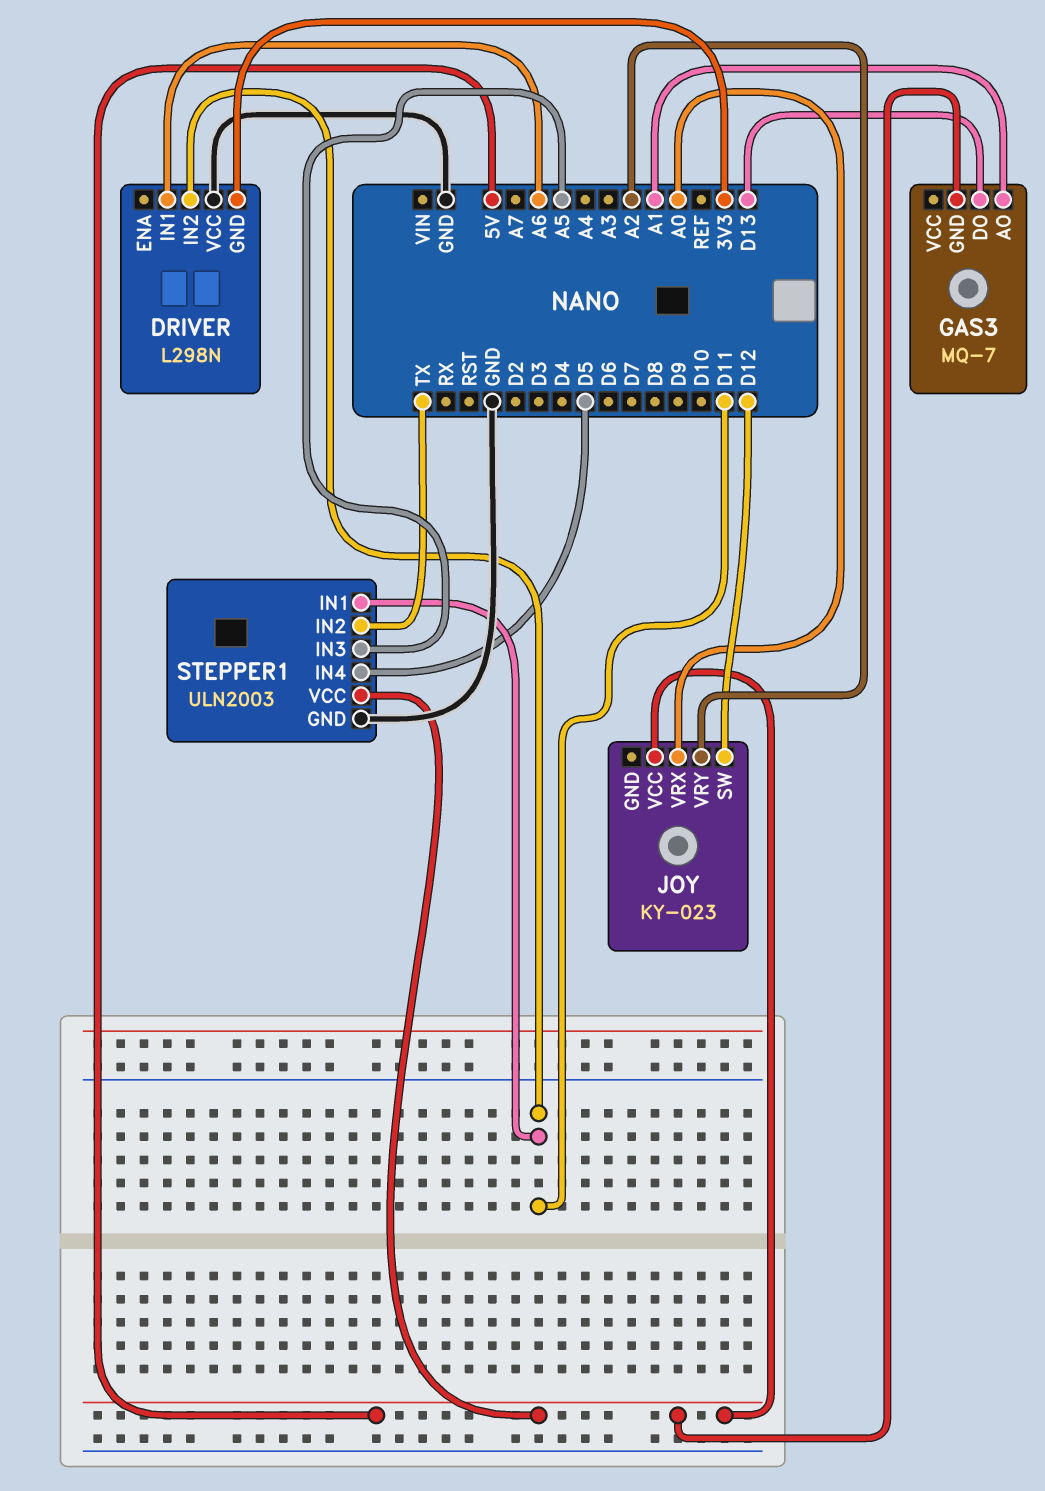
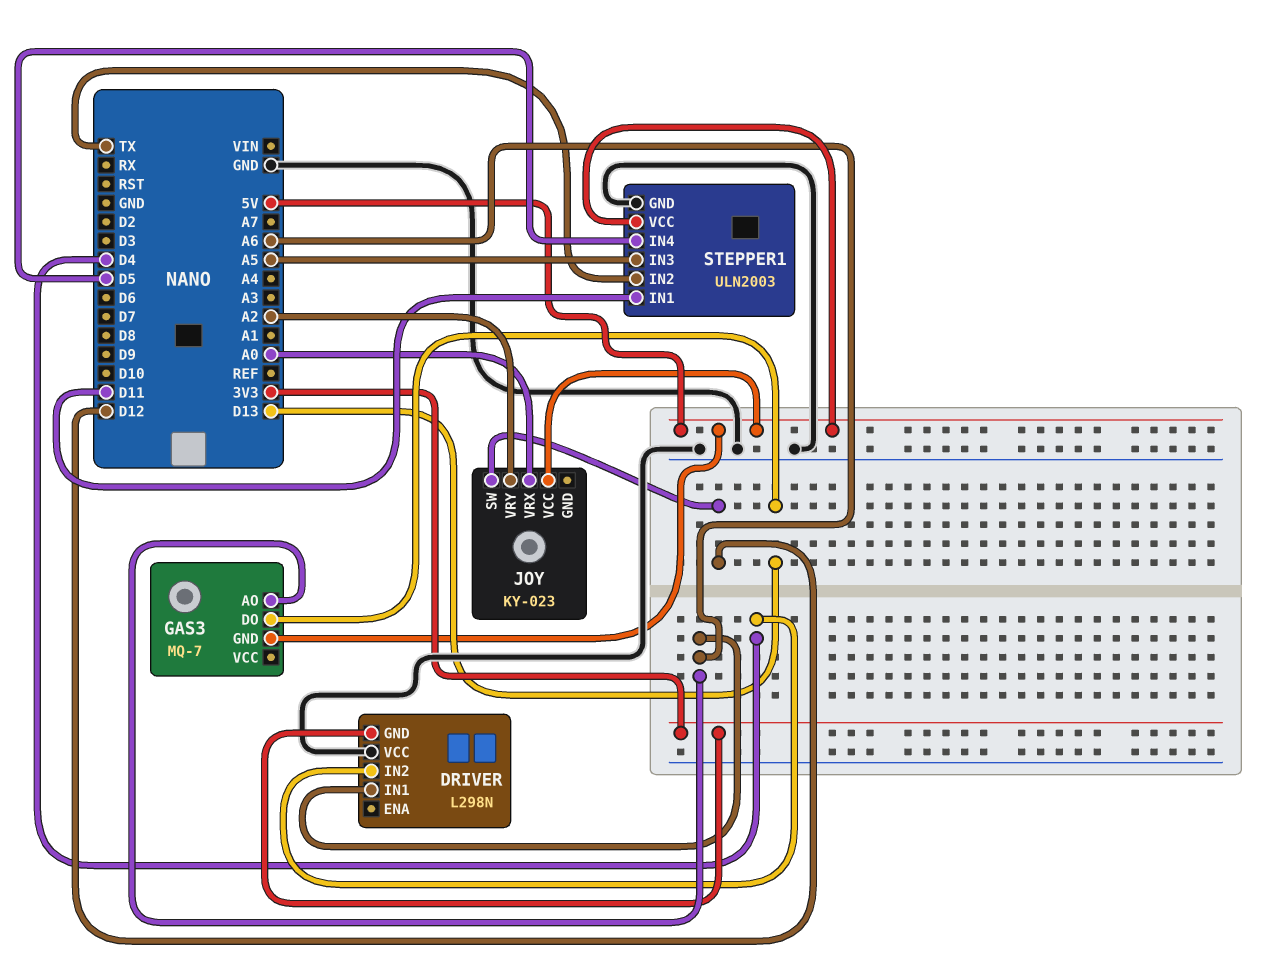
DRIVER pin IN2: D11 -> D4
GAS3 pin AO: A1 -> A6

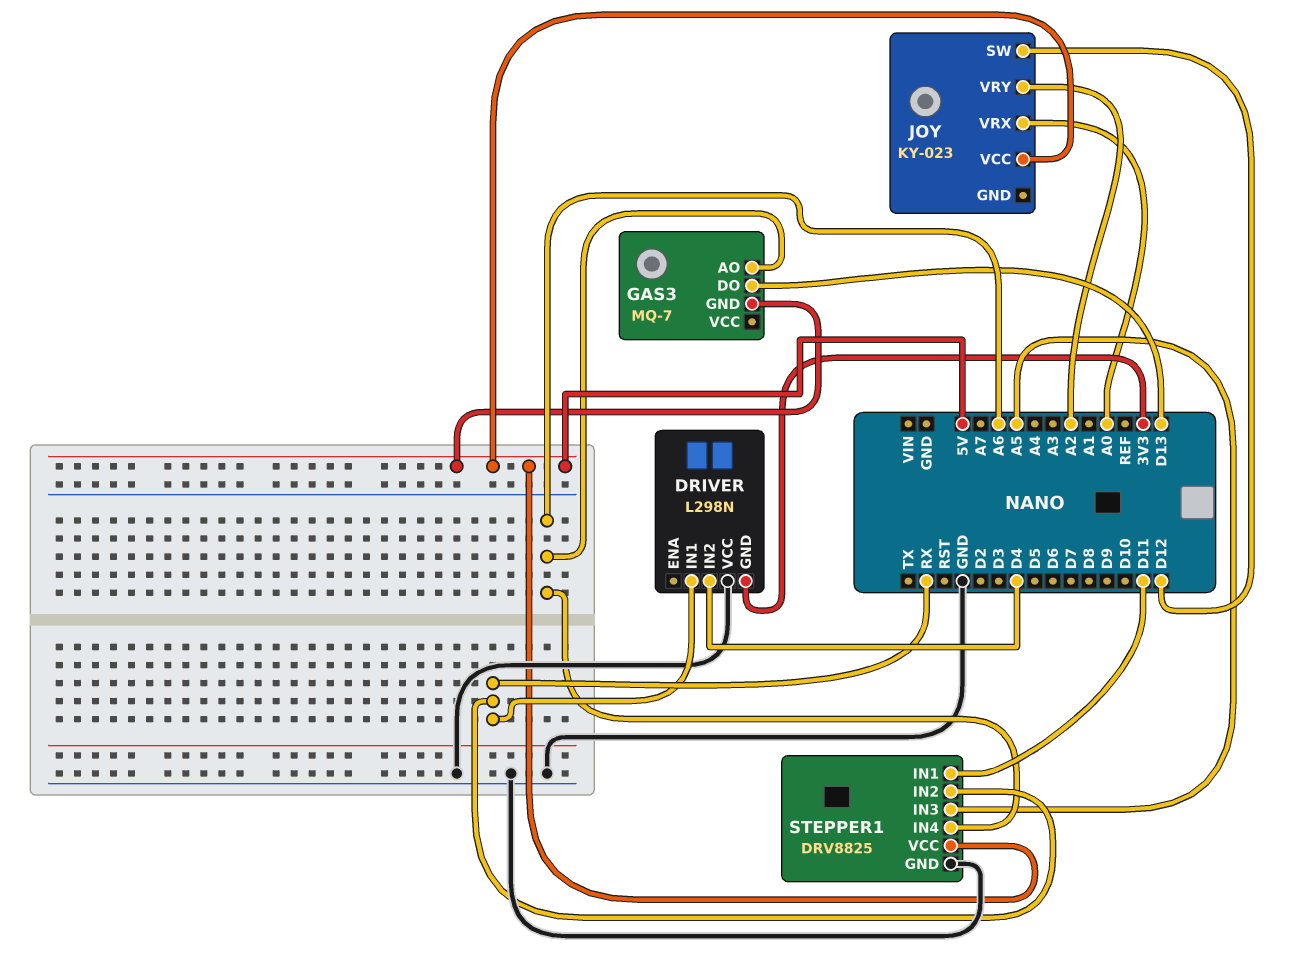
DRIVER pin IN1: A6 -> RX
STEPPER1: ULN2003 -> DRV8825
STEPPER1 pin IN2: TX -> RX
STEPPER1 pin IN4: D5 -> A6

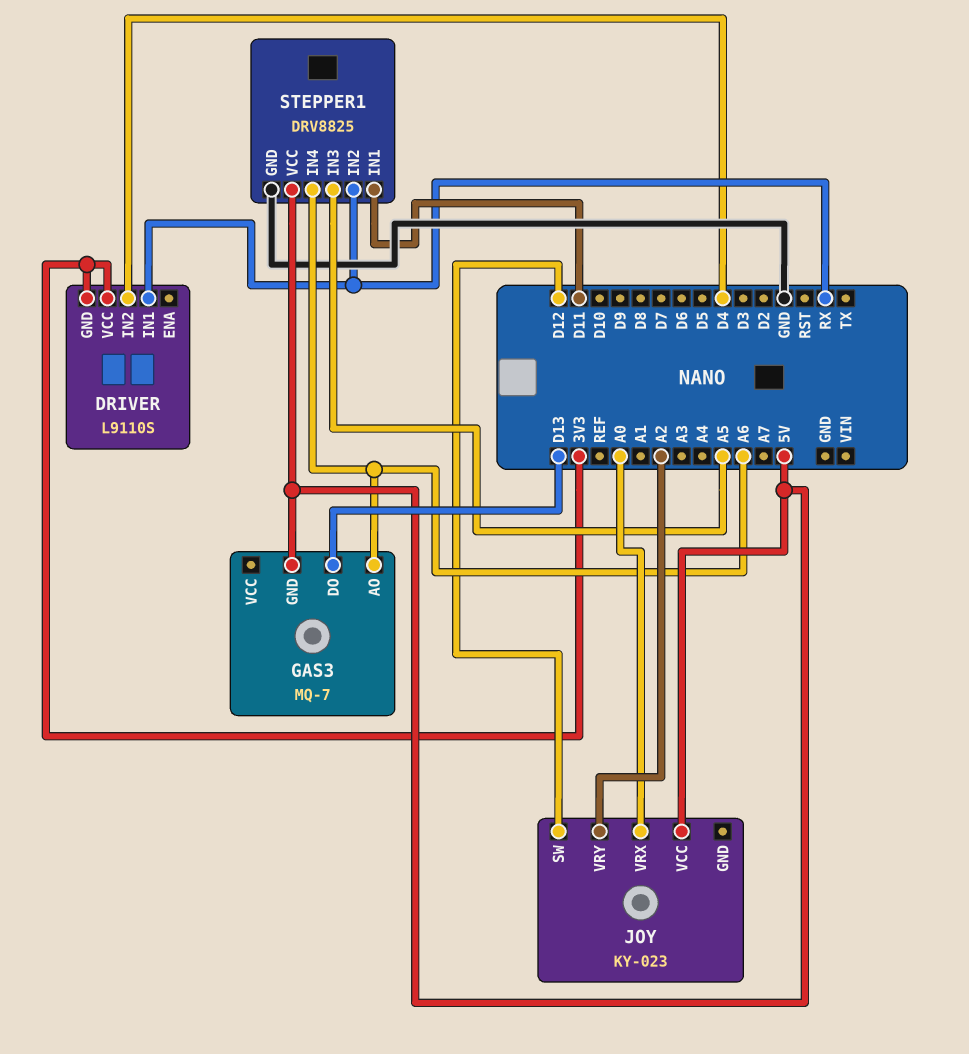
DRIVER: L298N -> L9110S
DRIVER pin VCC: GND -> 3V3

